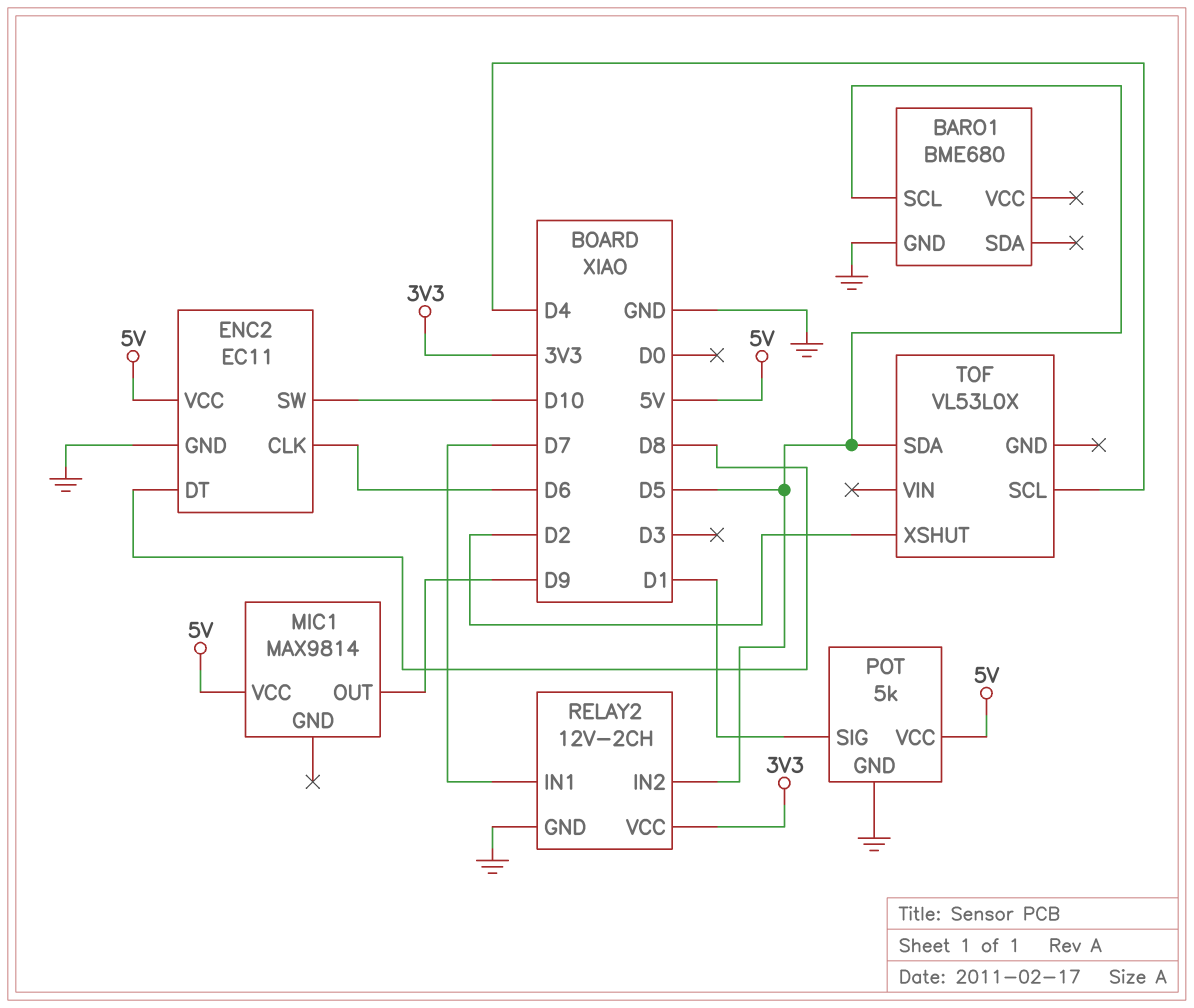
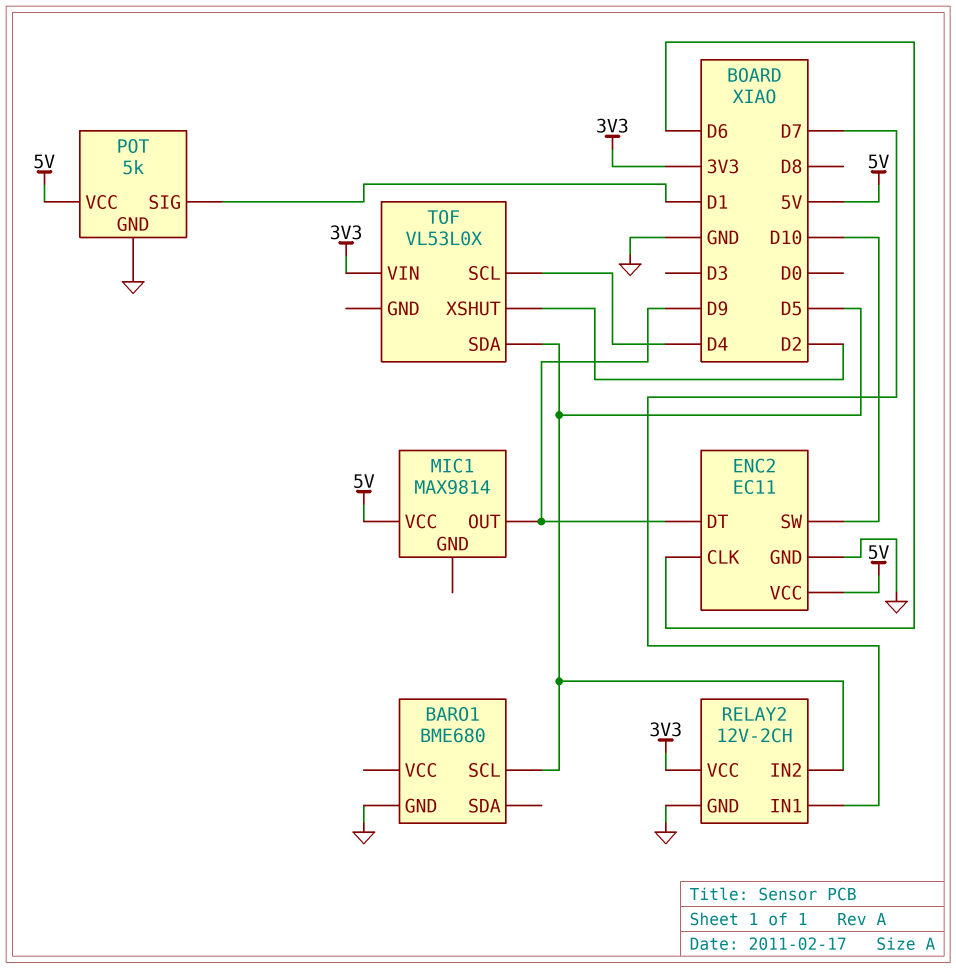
ENC2 pin DT: D8 -> D9
TOF pin VIN: none -> 3V3

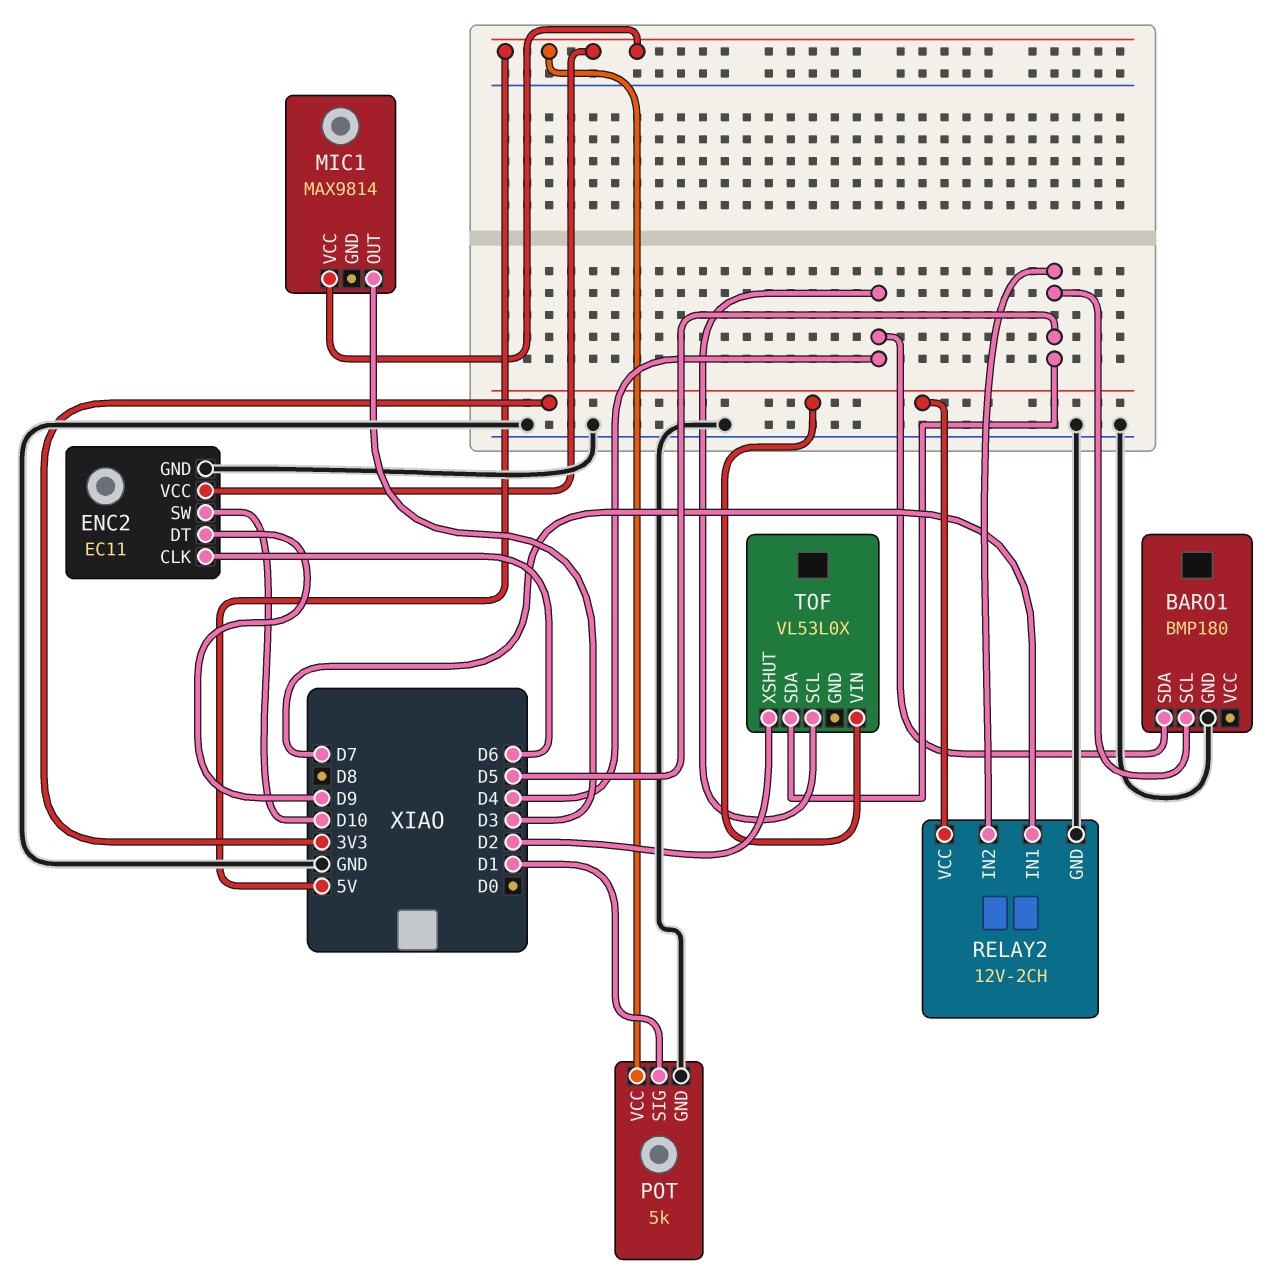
BARO1: BME680 -> BMP180
BARO1 pin SDA: none -> D4
MIC1 pin OUT: D9 -> D3

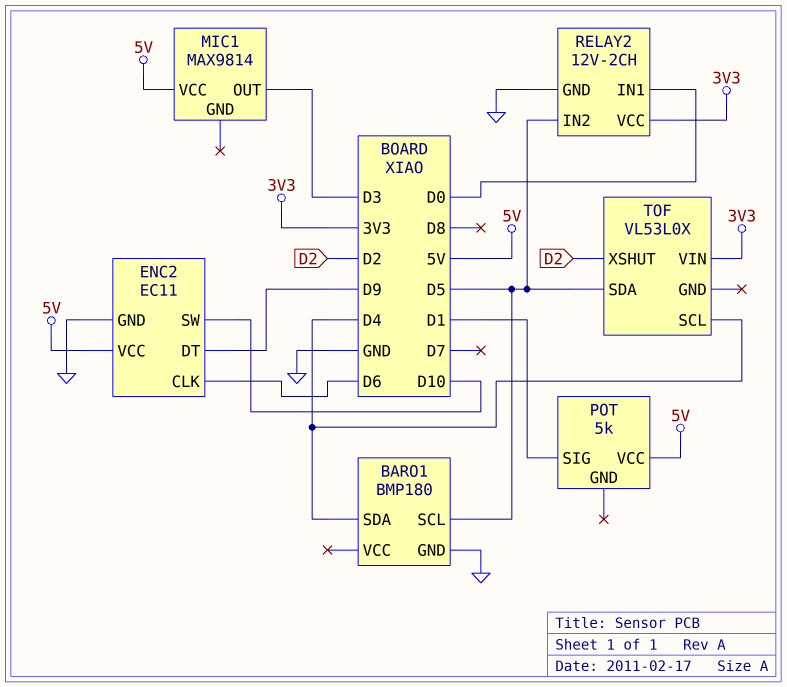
POT pin GND: GND -> none
RELAY2 pin IN1: D7 -> D0

